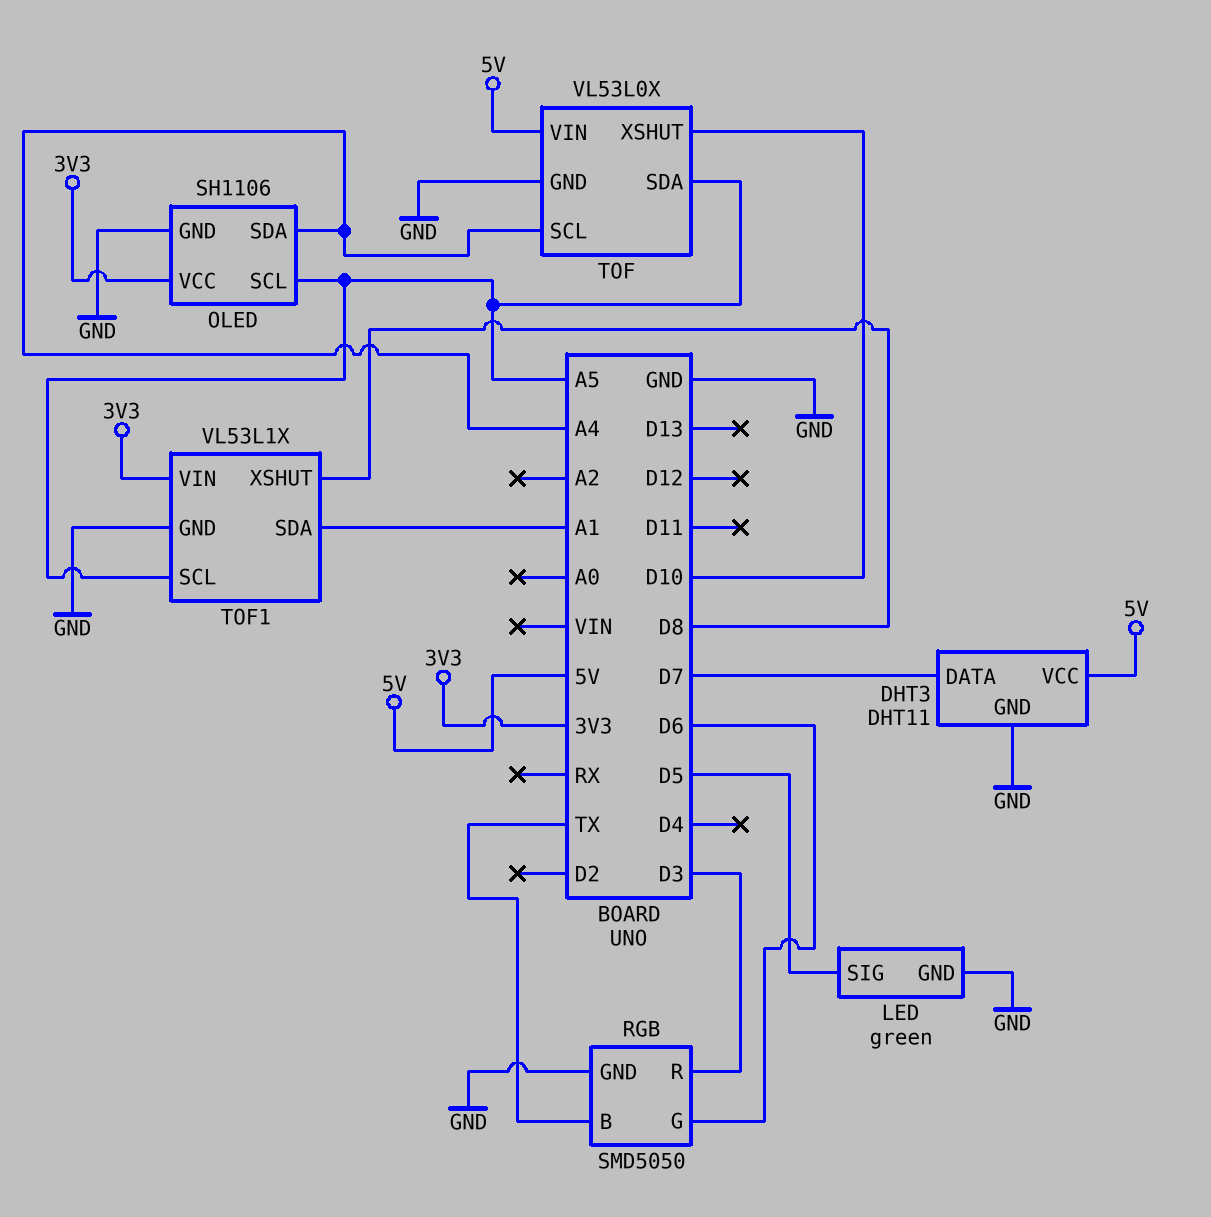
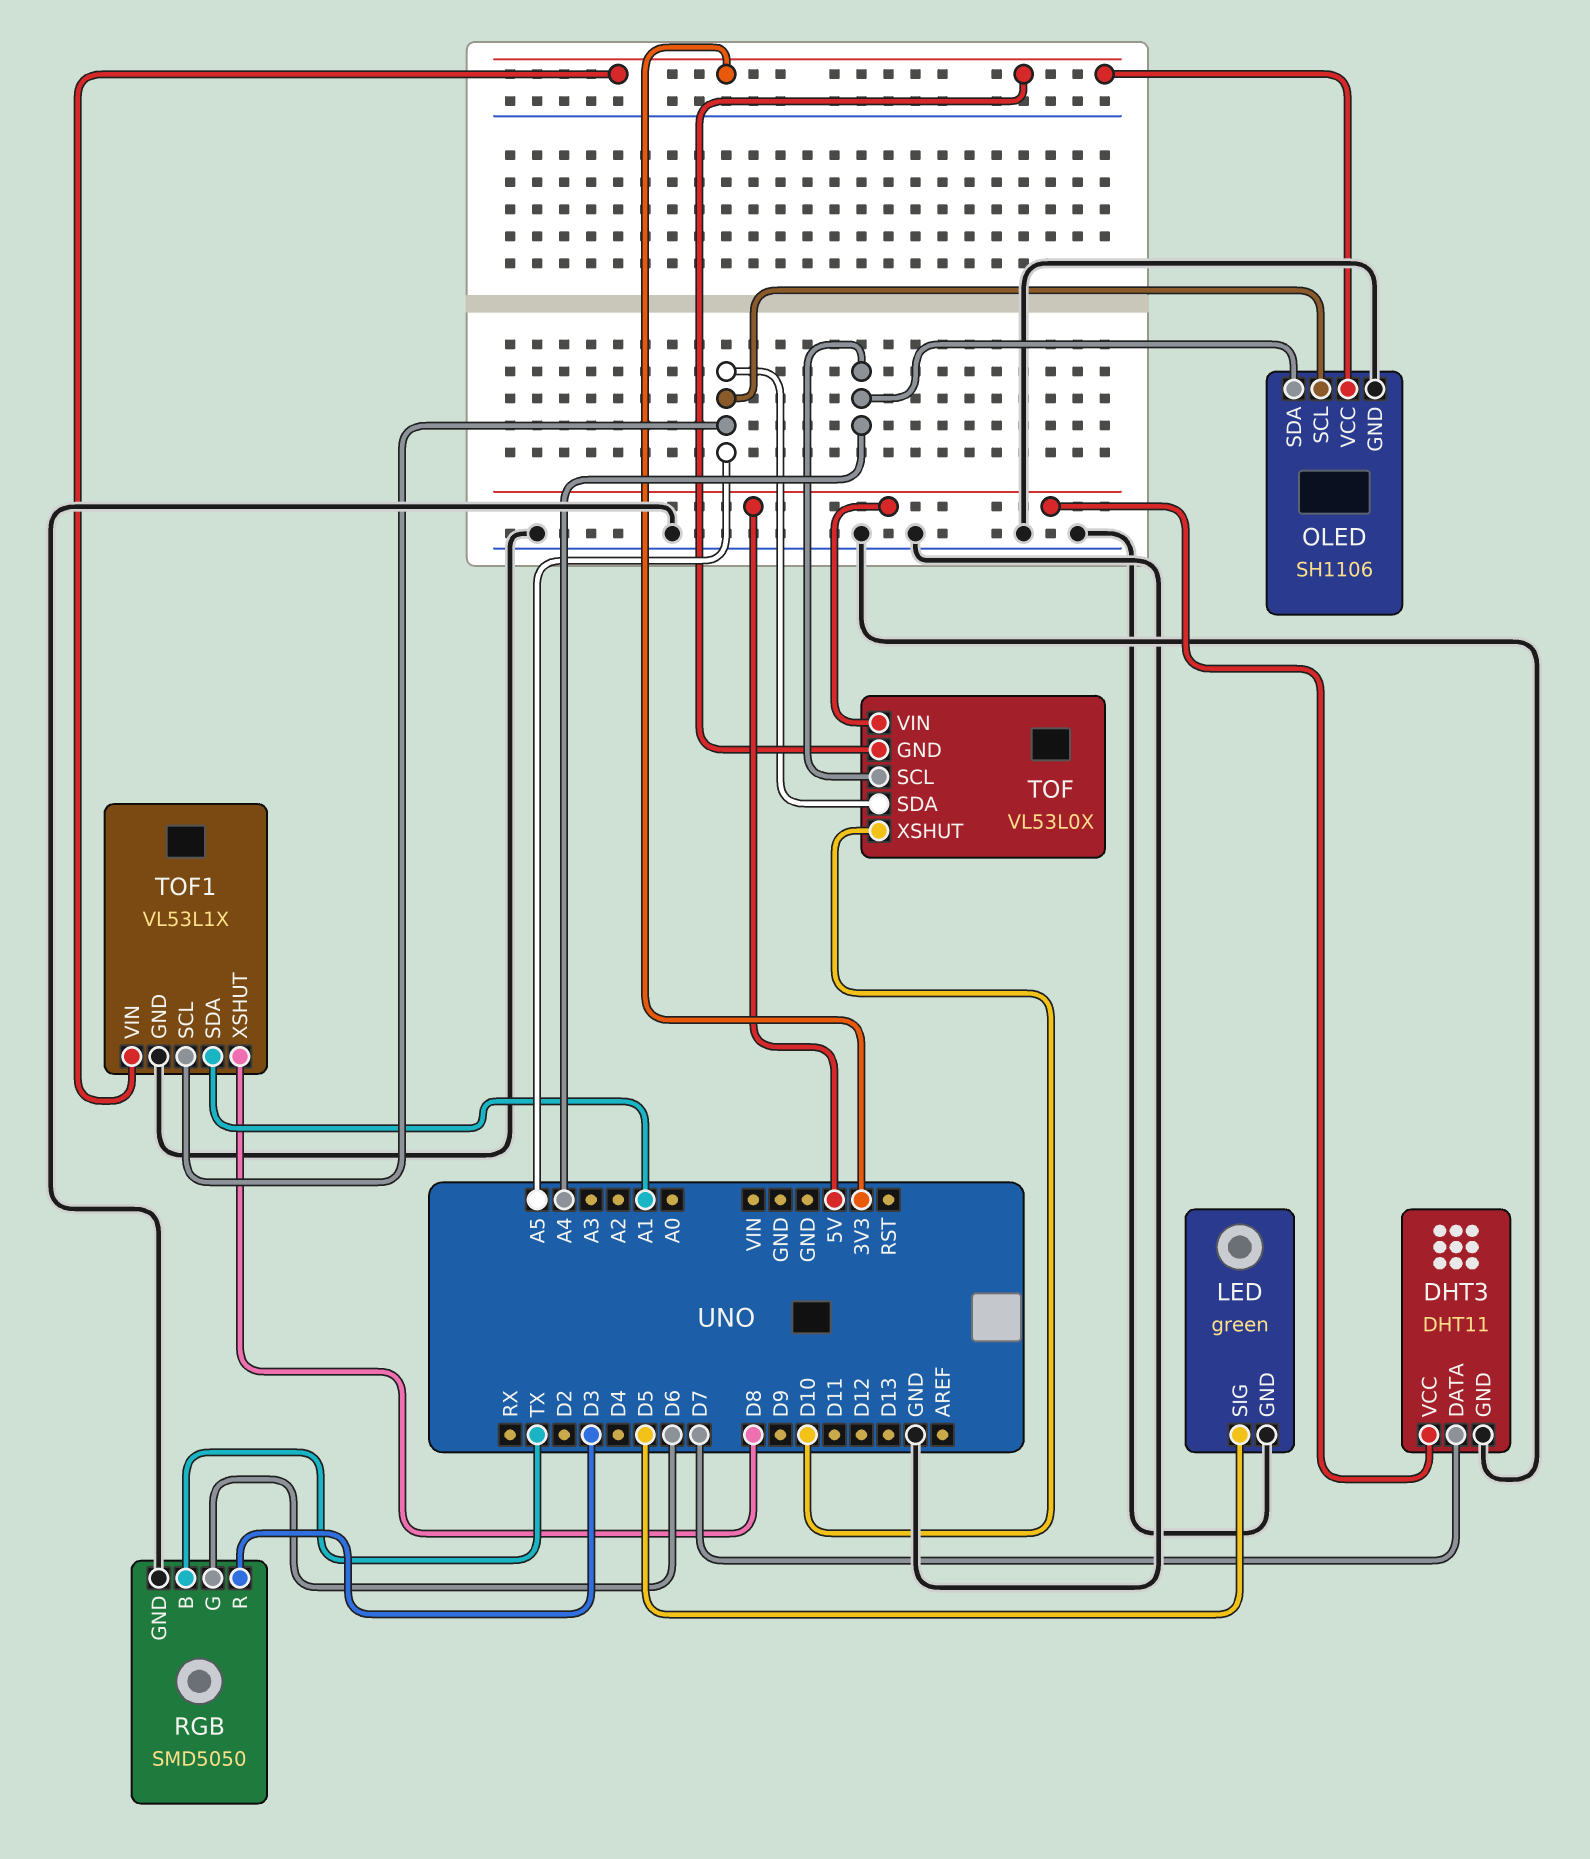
TOF pin GND: GND -> 3V3

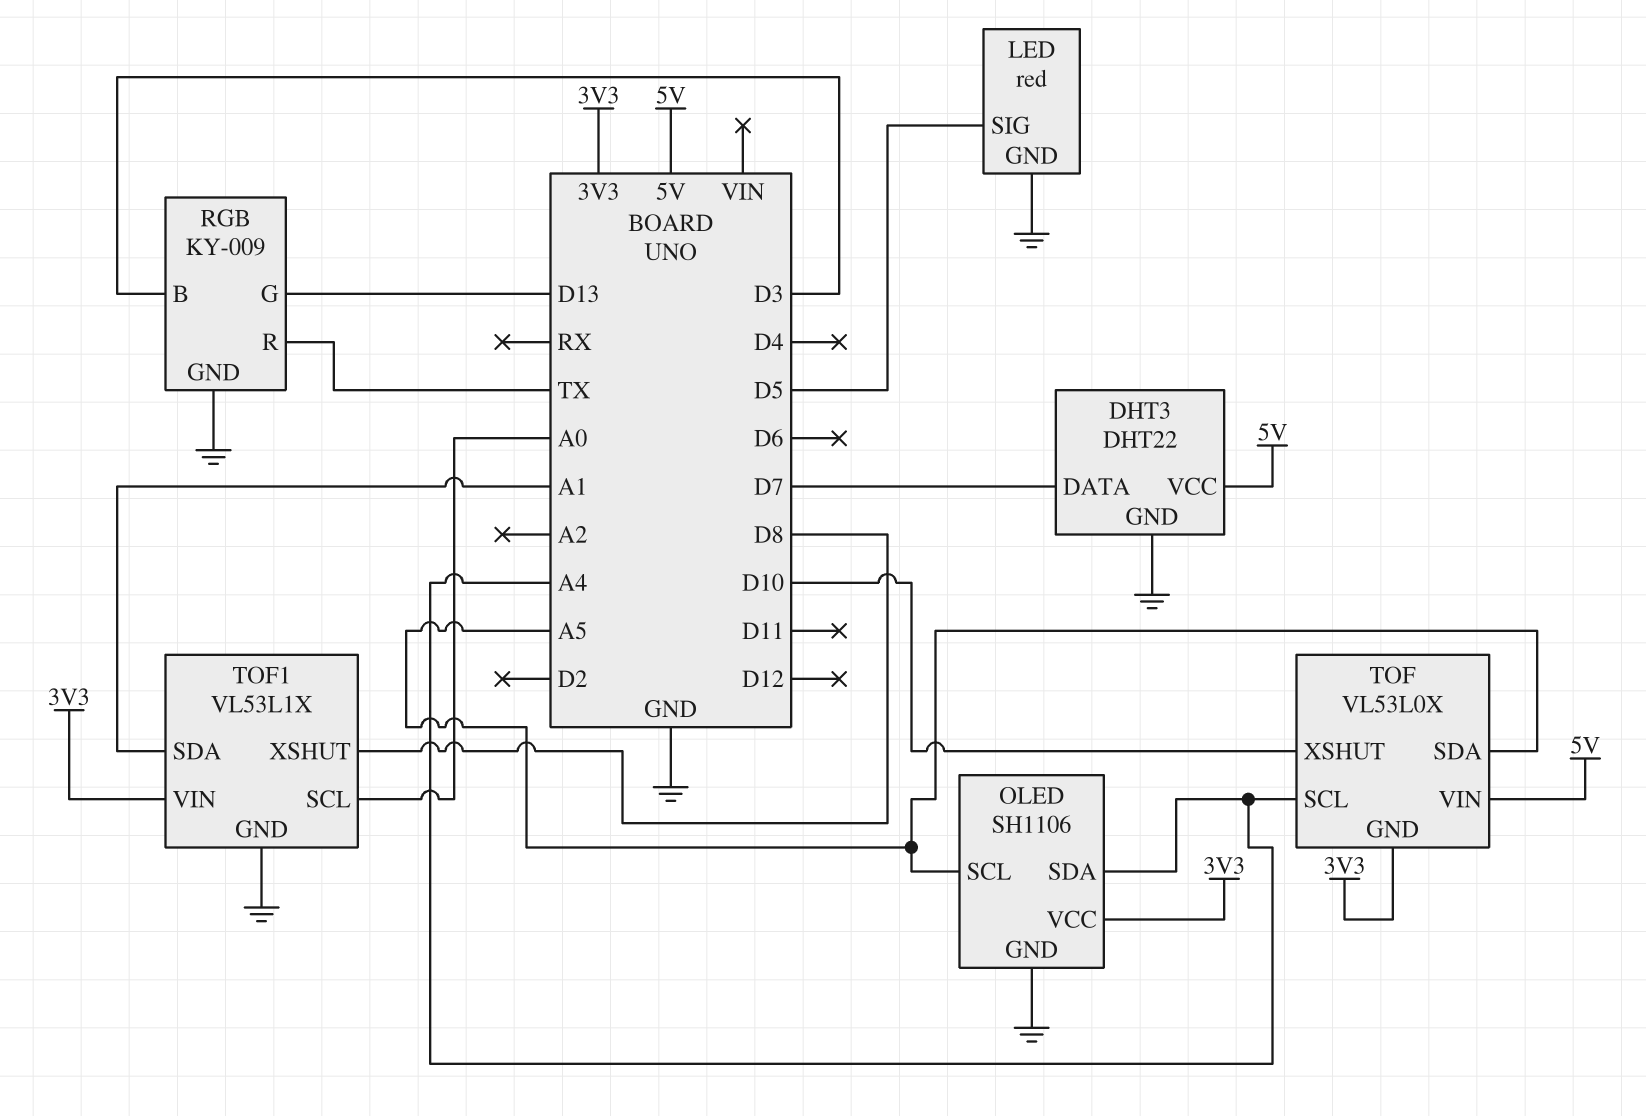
DHT3: DHT11 -> DHT22
LED: green -> red
RGB: SMD5050 -> KY-009
RGB pin B: TX -> D3
RGB pin G: D6 -> D13
RGB pin R: D3 -> TX
TOF1 pin SCL: A5 -> A0

